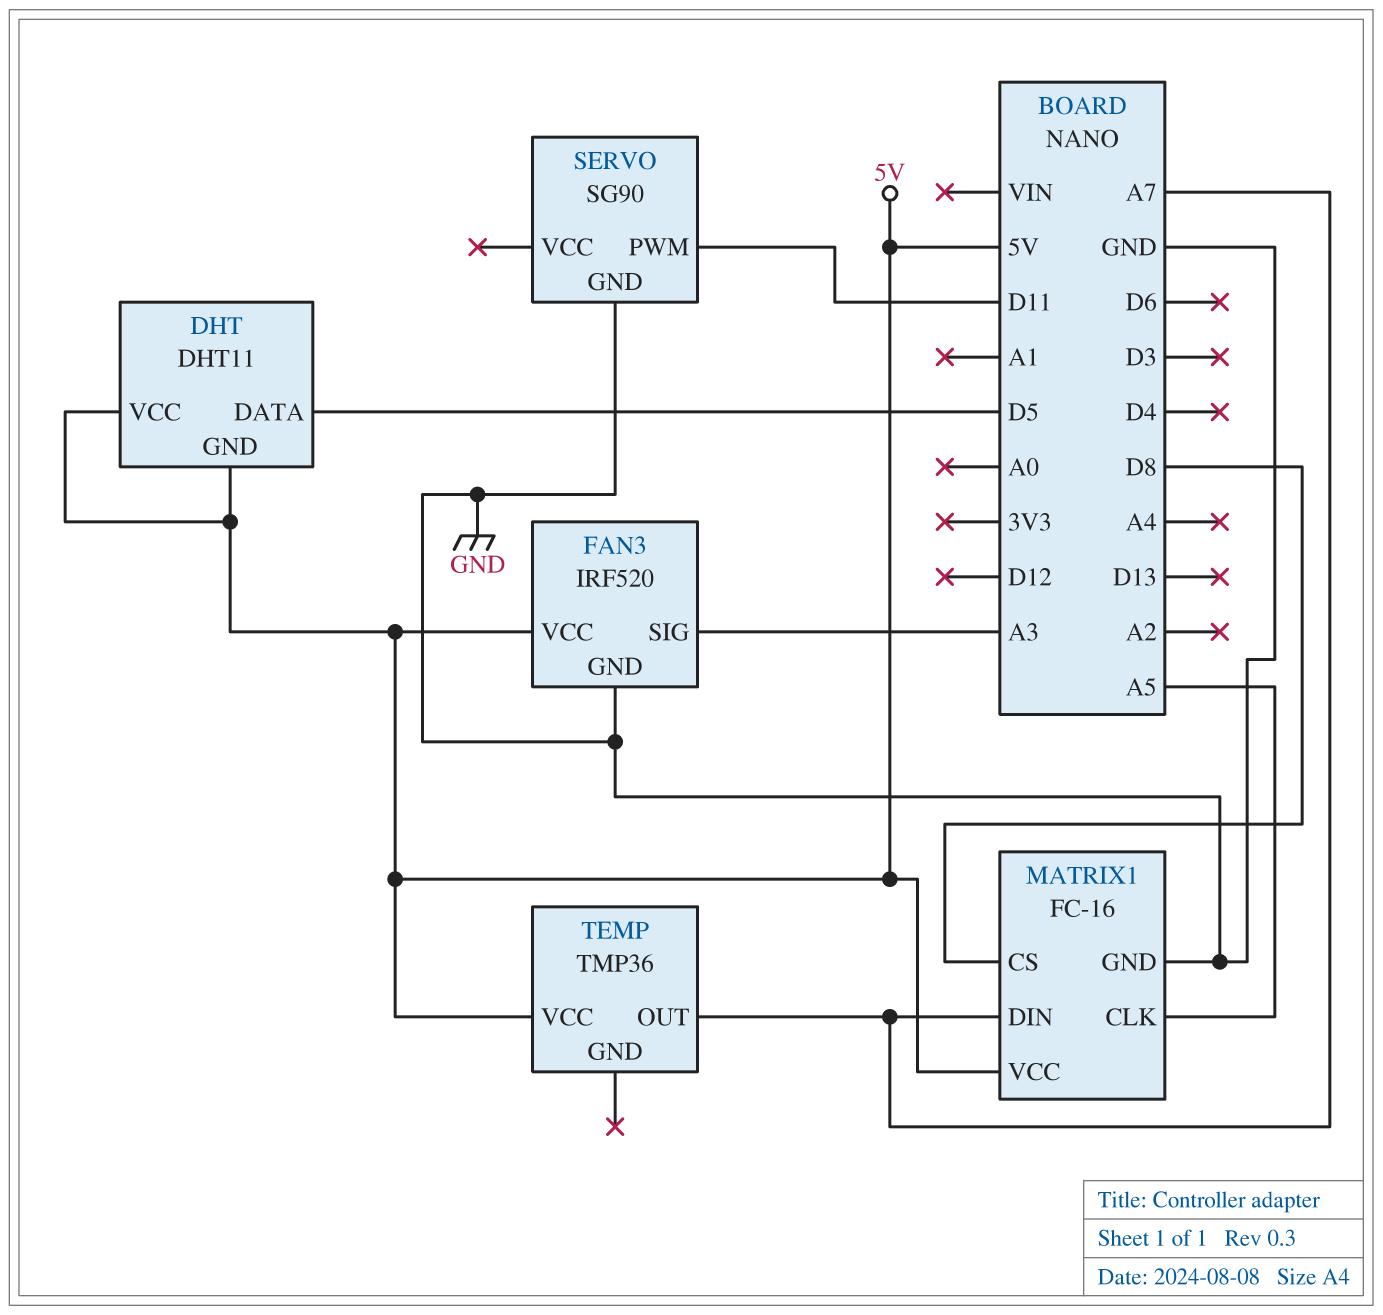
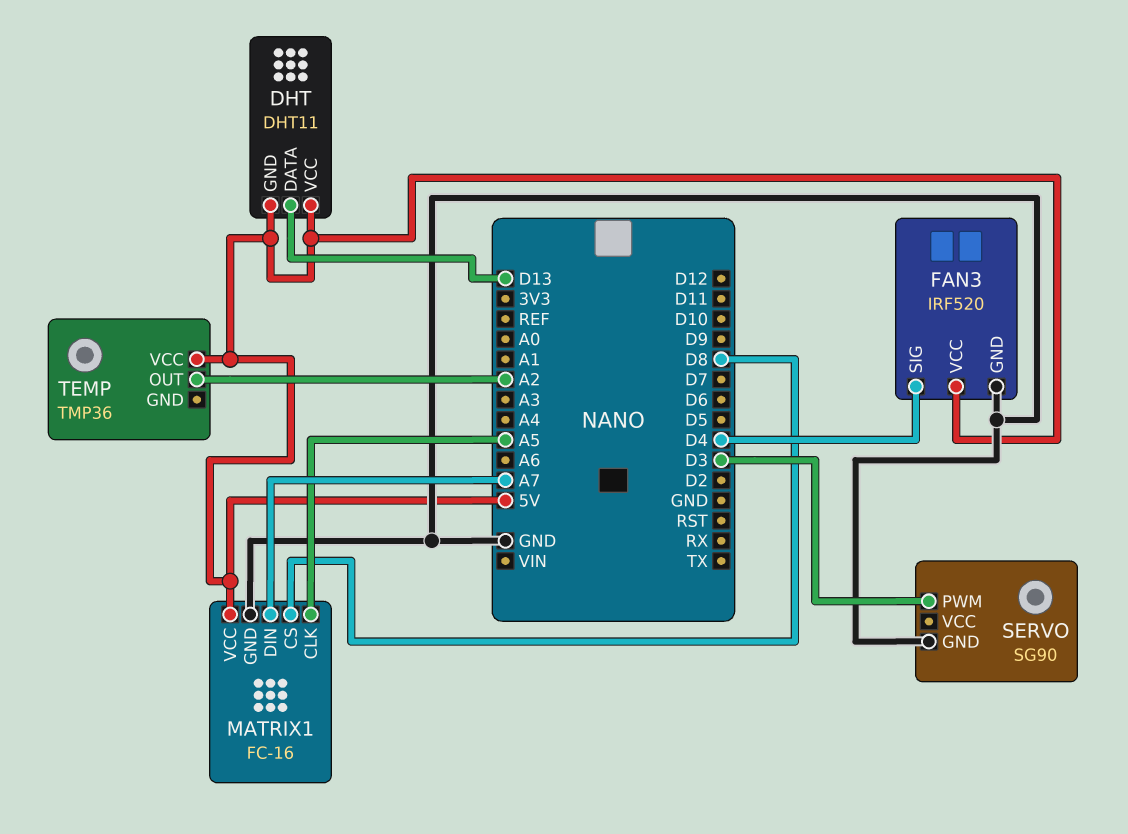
DHT pin DATA: D5 -> D13
FAN3 pin SIG: A3 -> D4
SERVO pin PWM: D11 -> D3
TEMP pin OUT: A7 -> A2

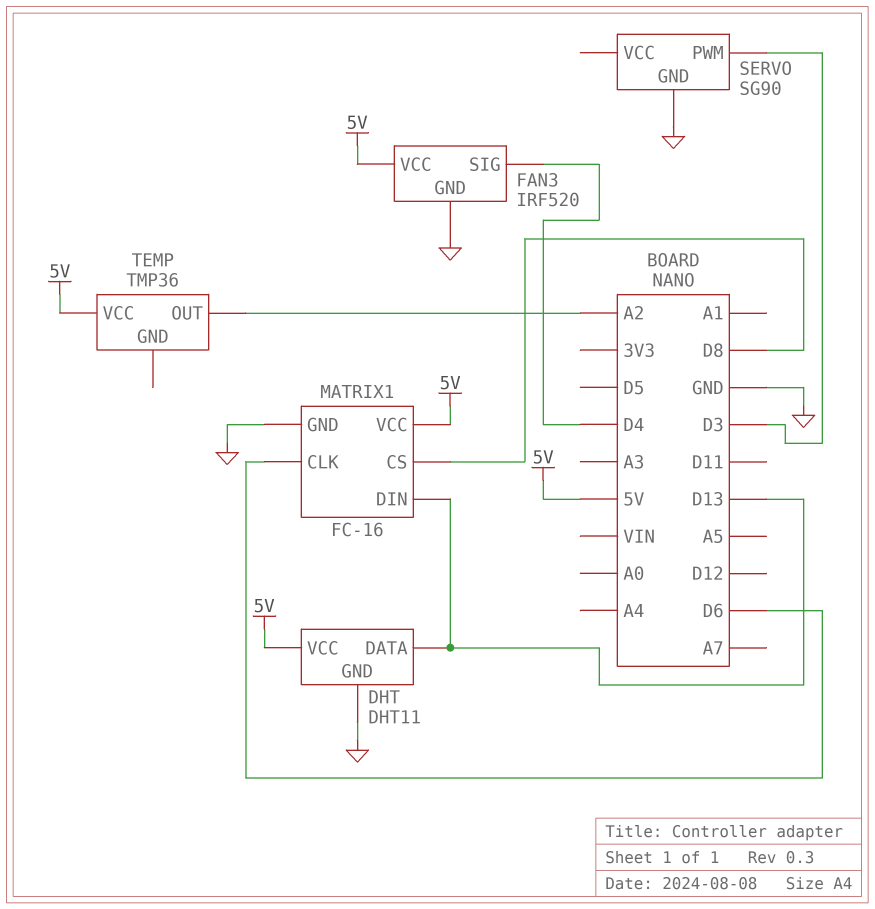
DHT pin GND: 5V -> GND
MATRIX1 pin CLK: A5 -> D6
MATRIX1 pin DIN: A7 -> D13

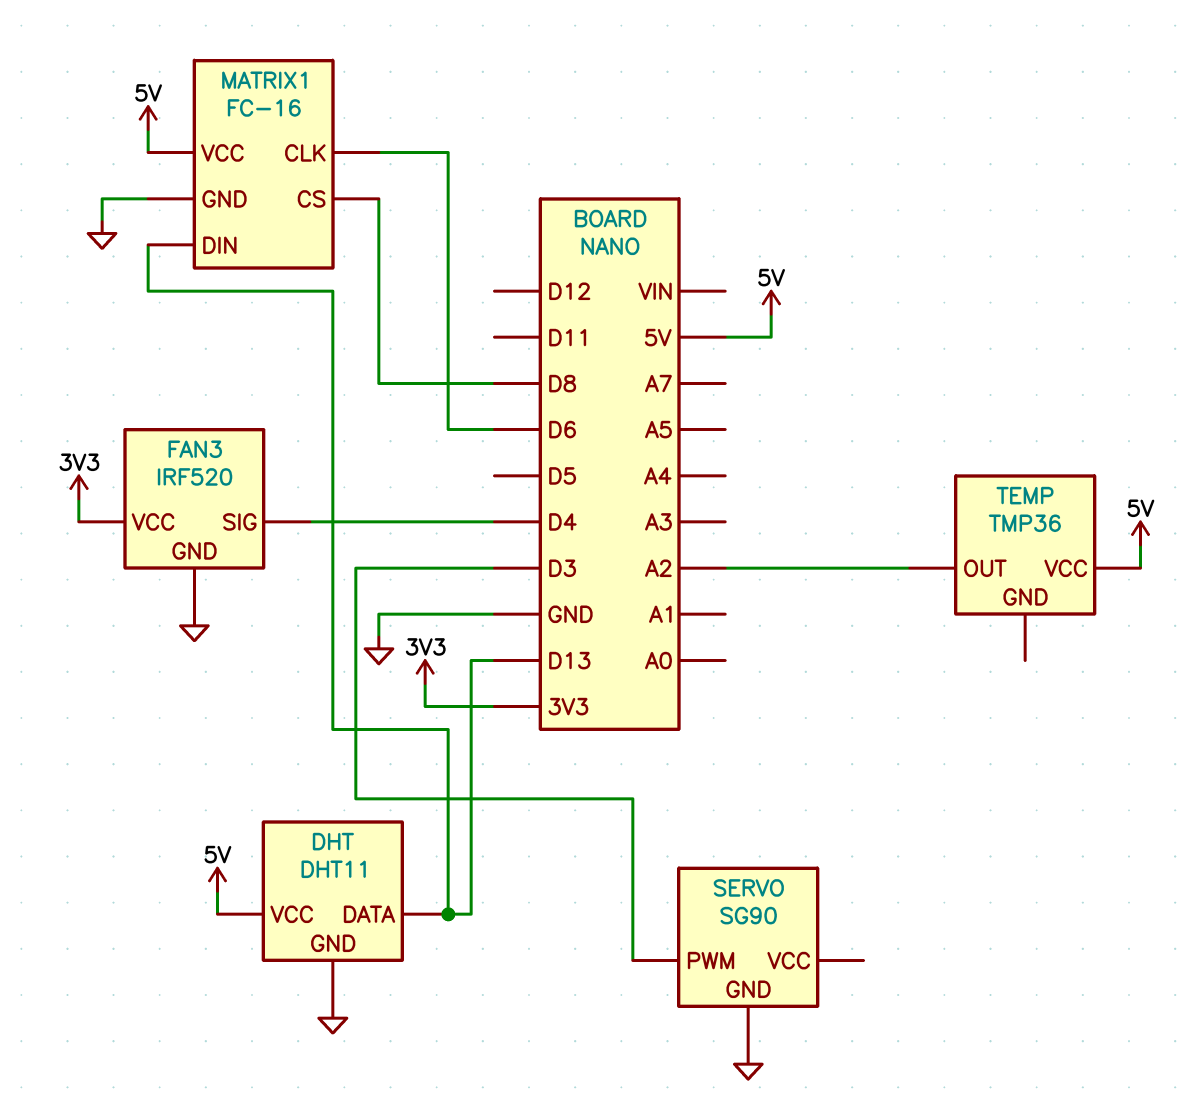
FAN3 pin VCC: 5V -> 3V3

